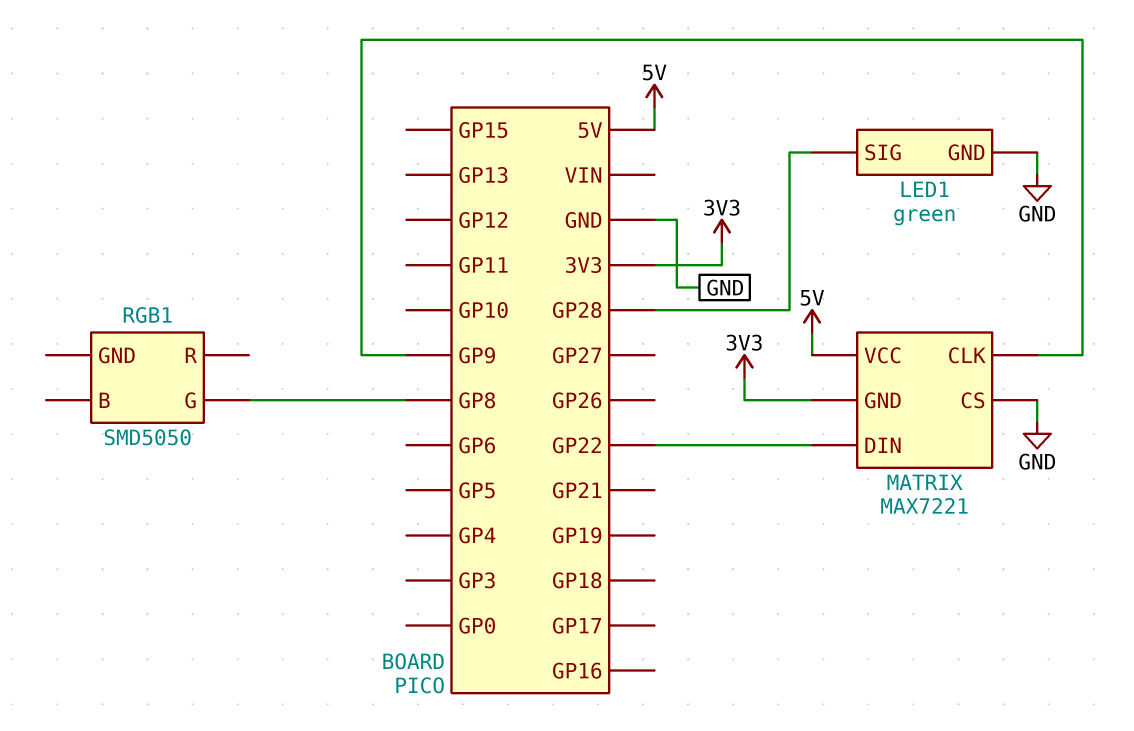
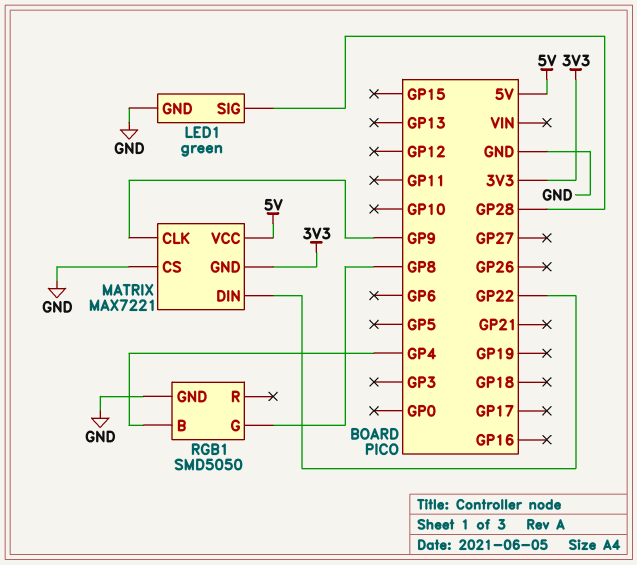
RGB1 pin B: none -> GP4
RGB1 pin GND: none -> GND

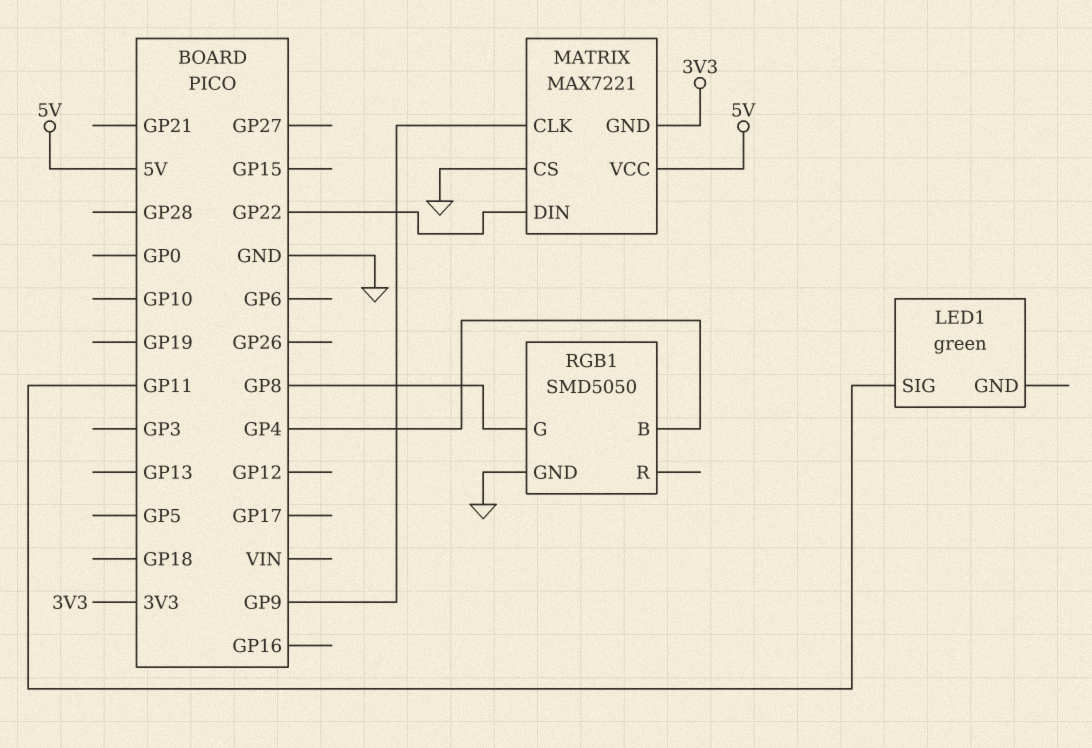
LED1 pin GND: GND -> none
LED1 pin SIG: GP28 -> GP11

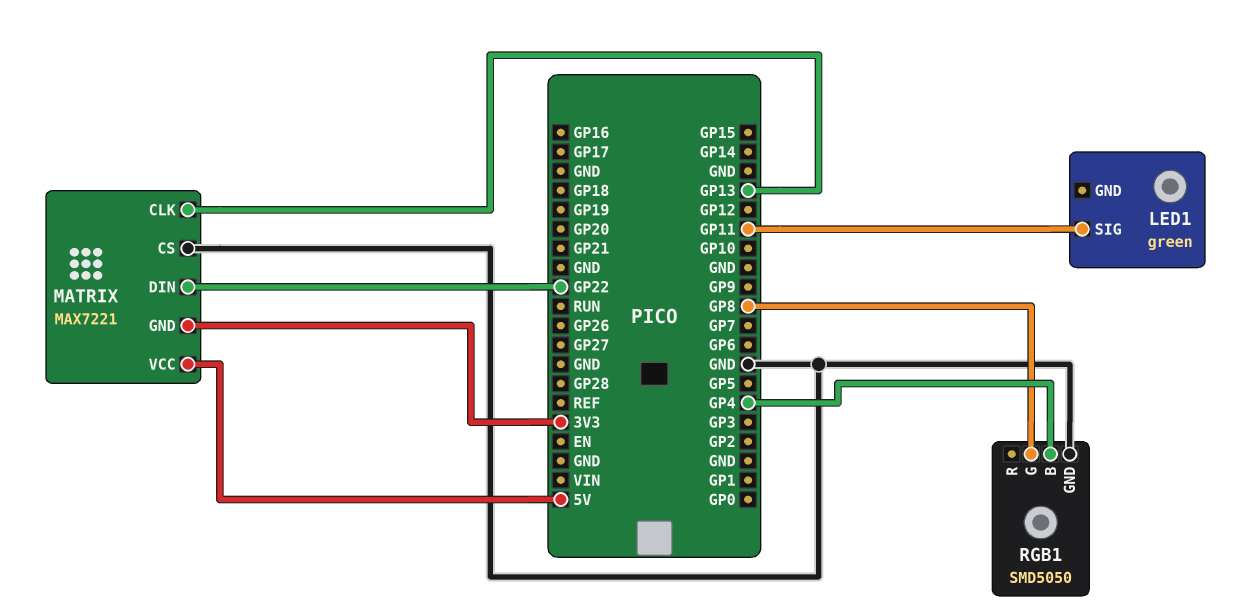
MATRIX pin CLK: GP9 -> GP13

